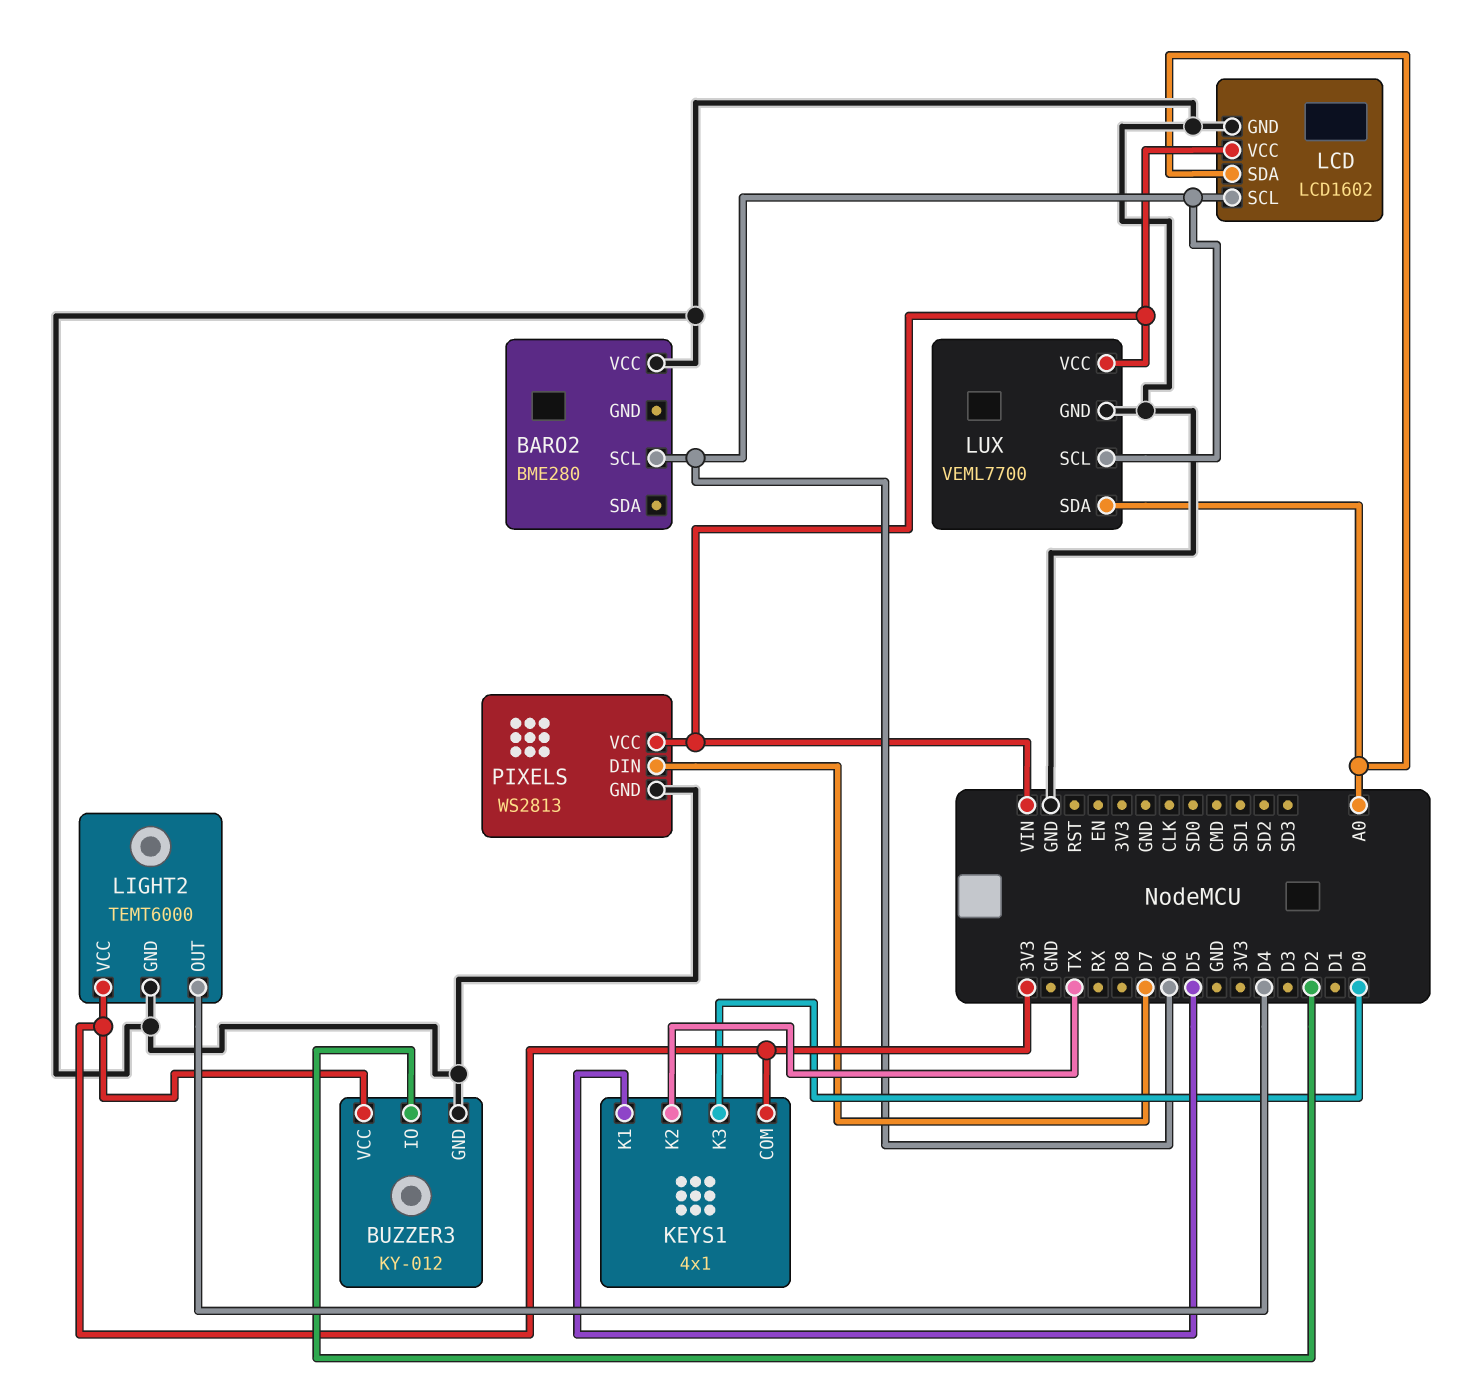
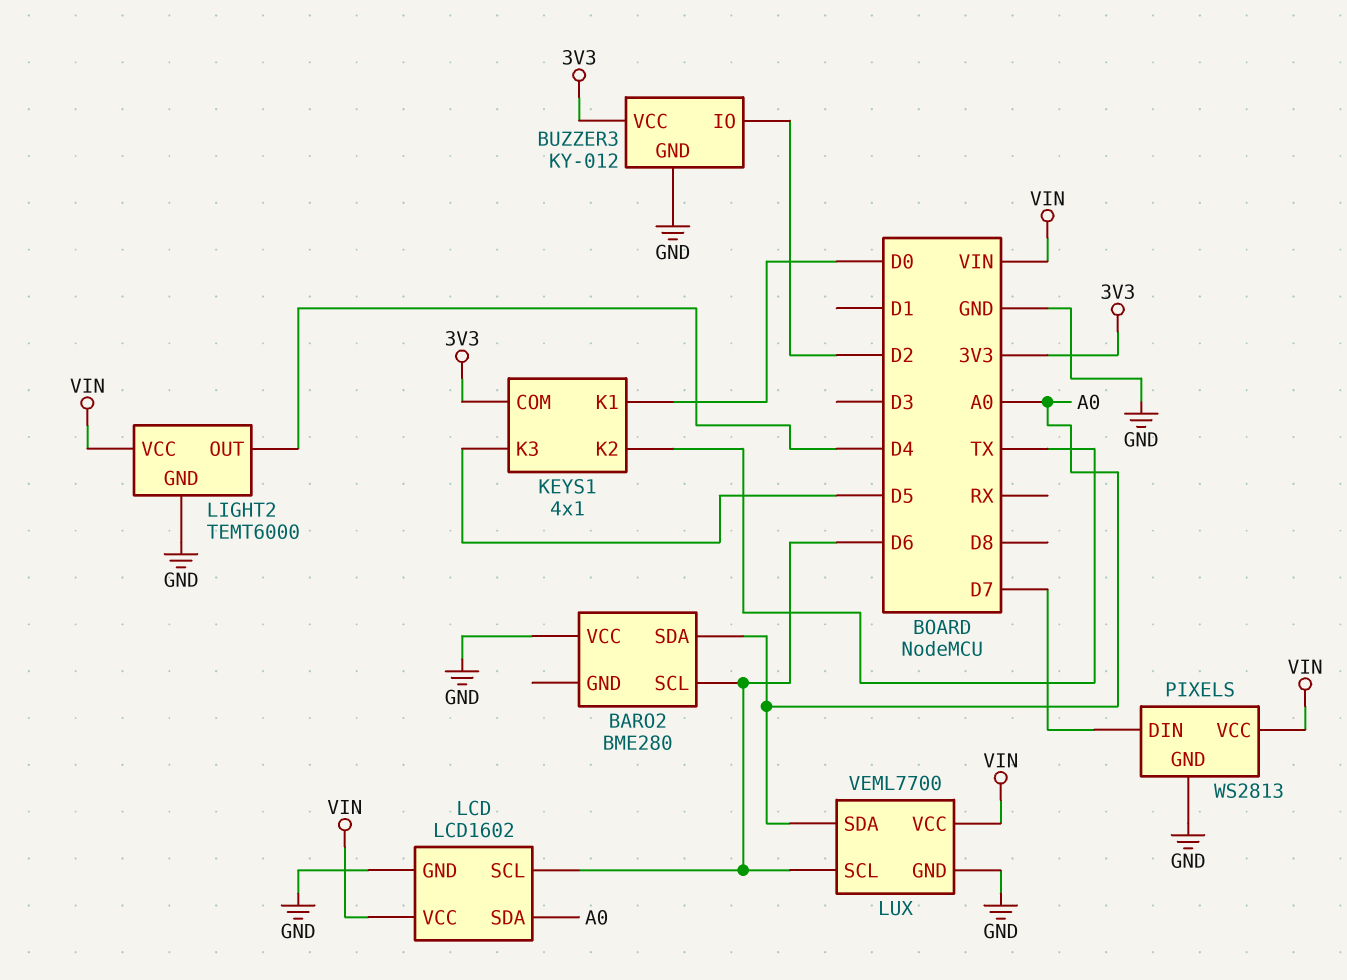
BARO2 pin SDA: none -> A0
KEYS1 pin K1: D5 -> D0
KEYS1 pin K3: D0 -> D5
LIGHT2 pin VCC: 3V3 -> VIN

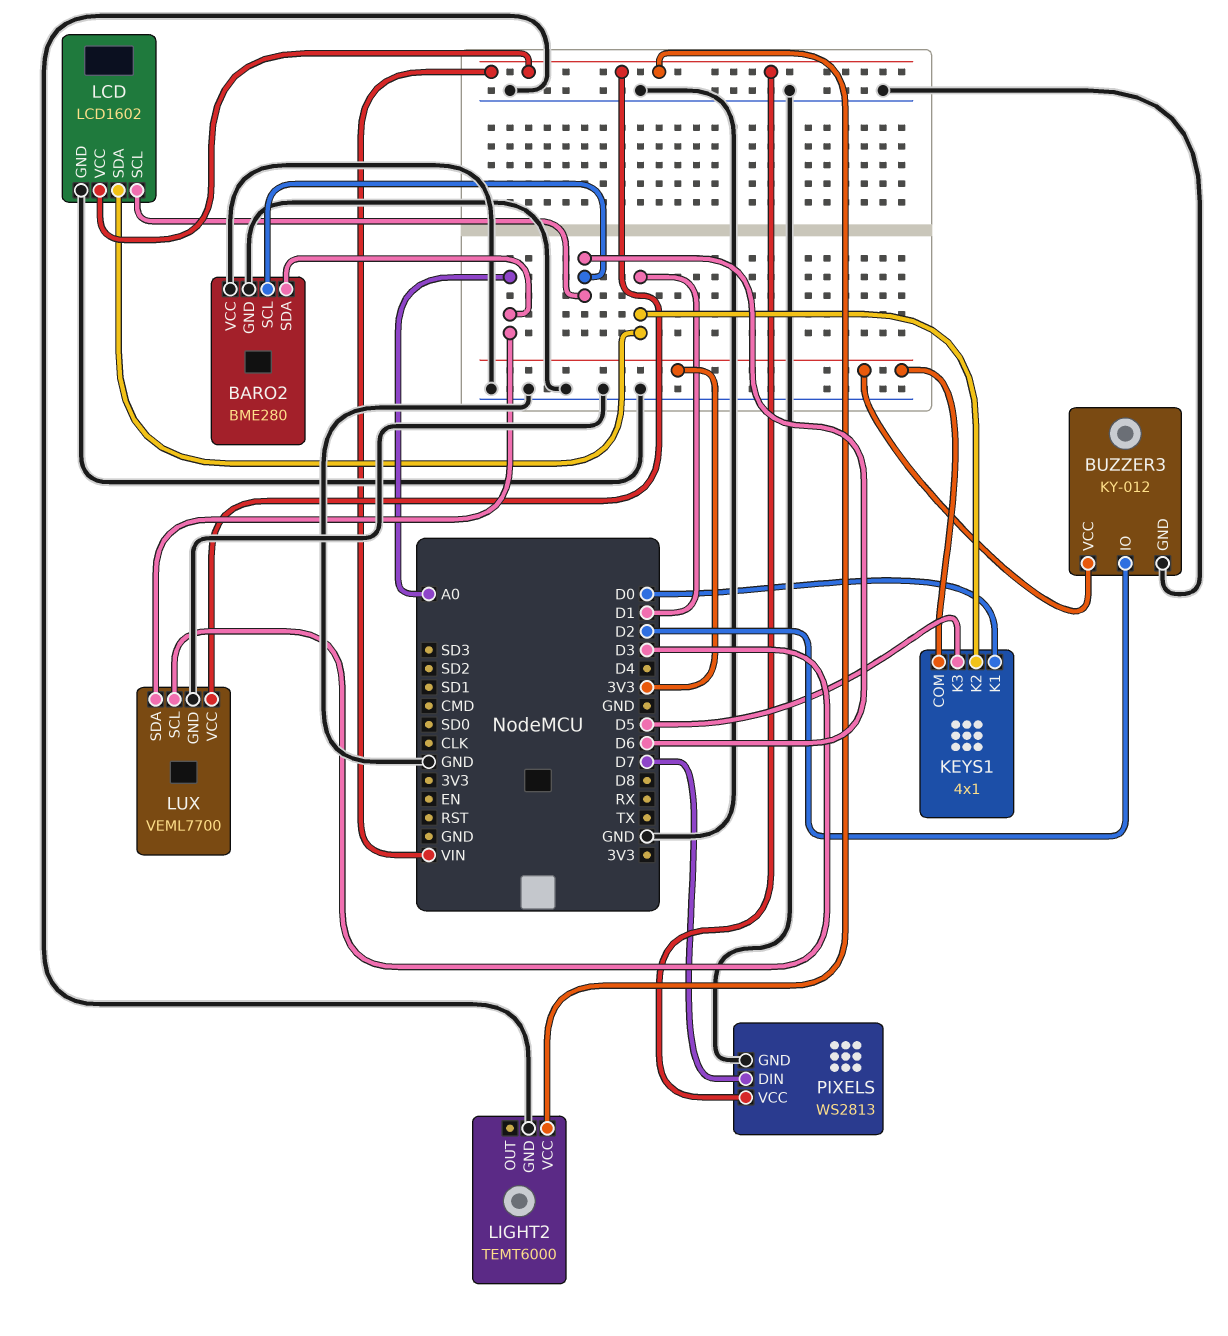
BARO2 pin GND: none -> GND
KEYS1 pin K2: TX -> D1
LCD pin SDA: A0 -> D1
LIGHT2 pin OUT: D4 -> none
LUX pin SCL: D6 -> D3

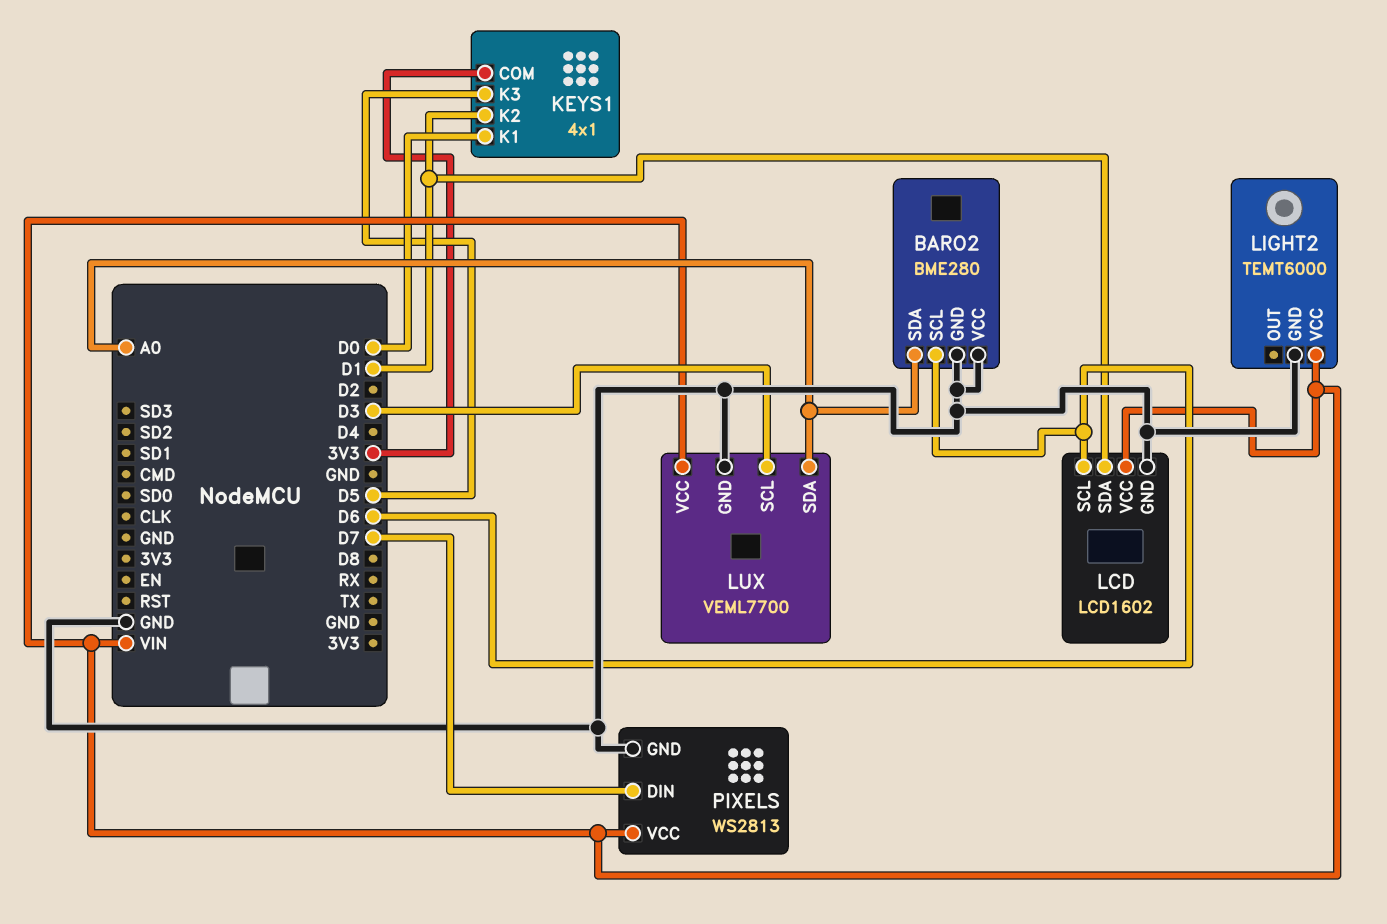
BUZZER3: KY-012 -> none
BUZZER3 pin GND: GND -> none
BUZZER3 pin IO: D2 -> none
BUZZER3 pin VCC: 3V3 -> none

